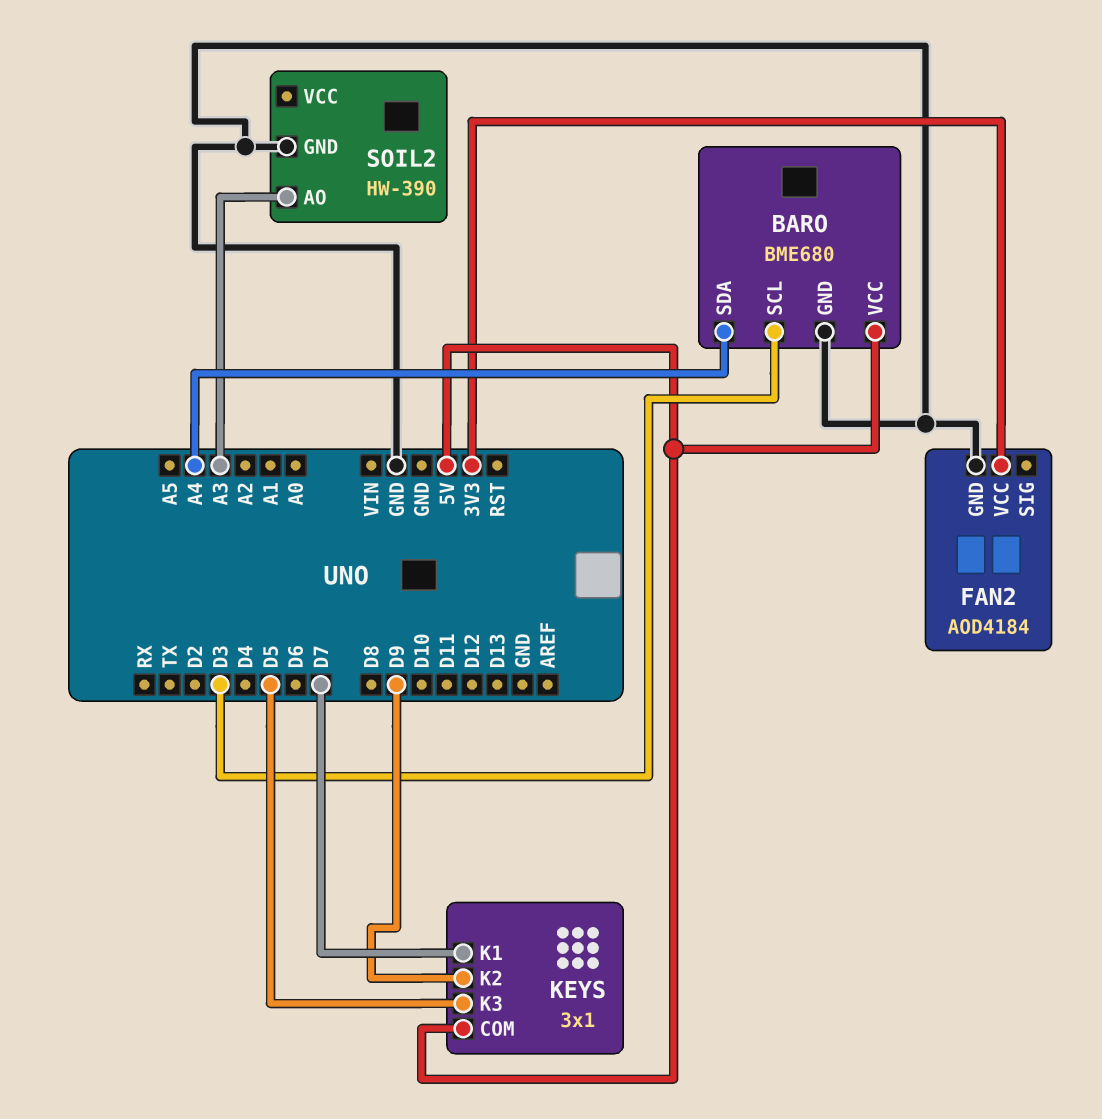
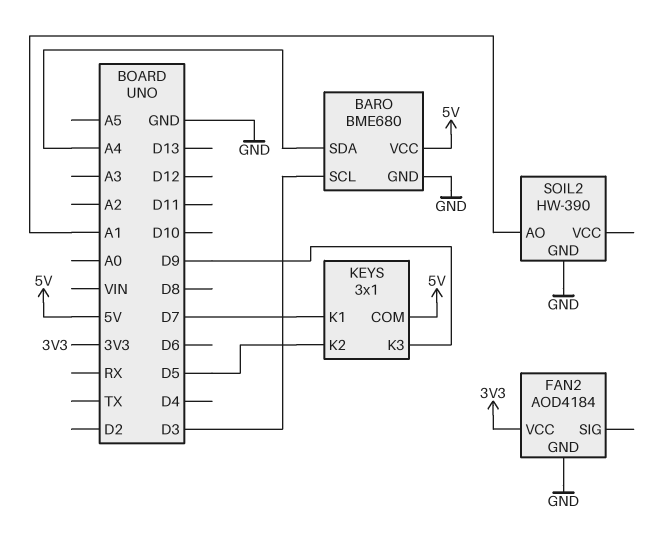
KEYS pin K2: D9 -> D5
KEYS pin K3: D5 -> D9
SOIL2 pin AO: A3 -> A1

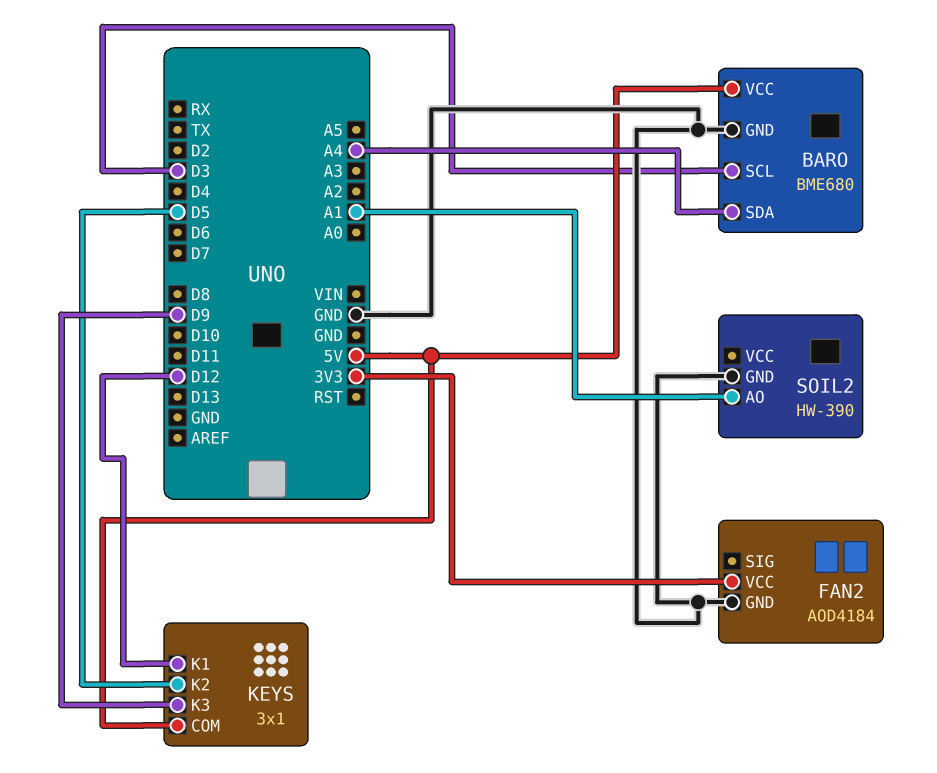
KEYS pin K1: D7 -> D12

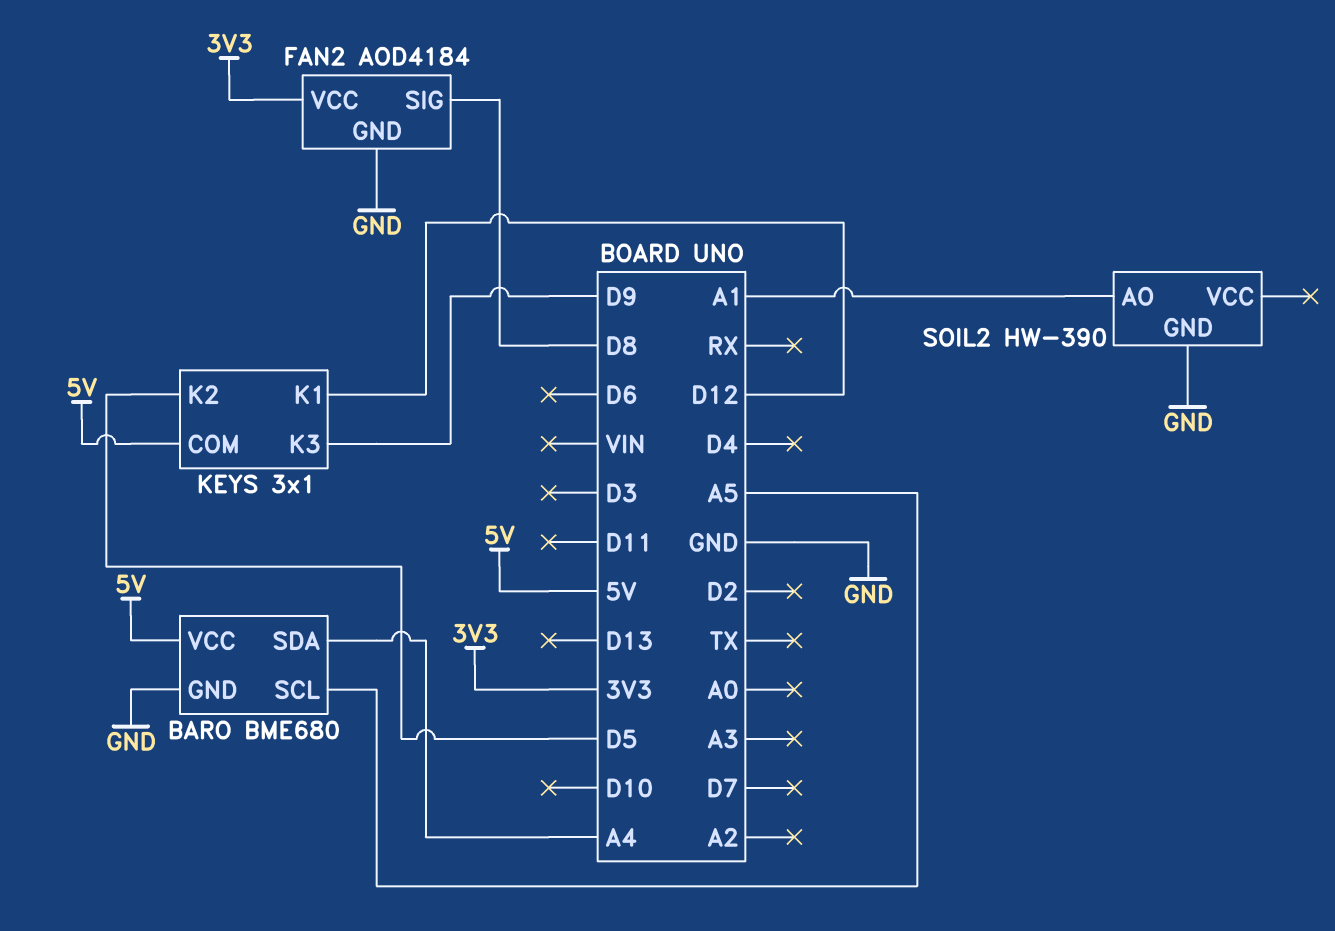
BARO pin SCL: D3 -> A5
FAN2 pin SIG: none -> D8

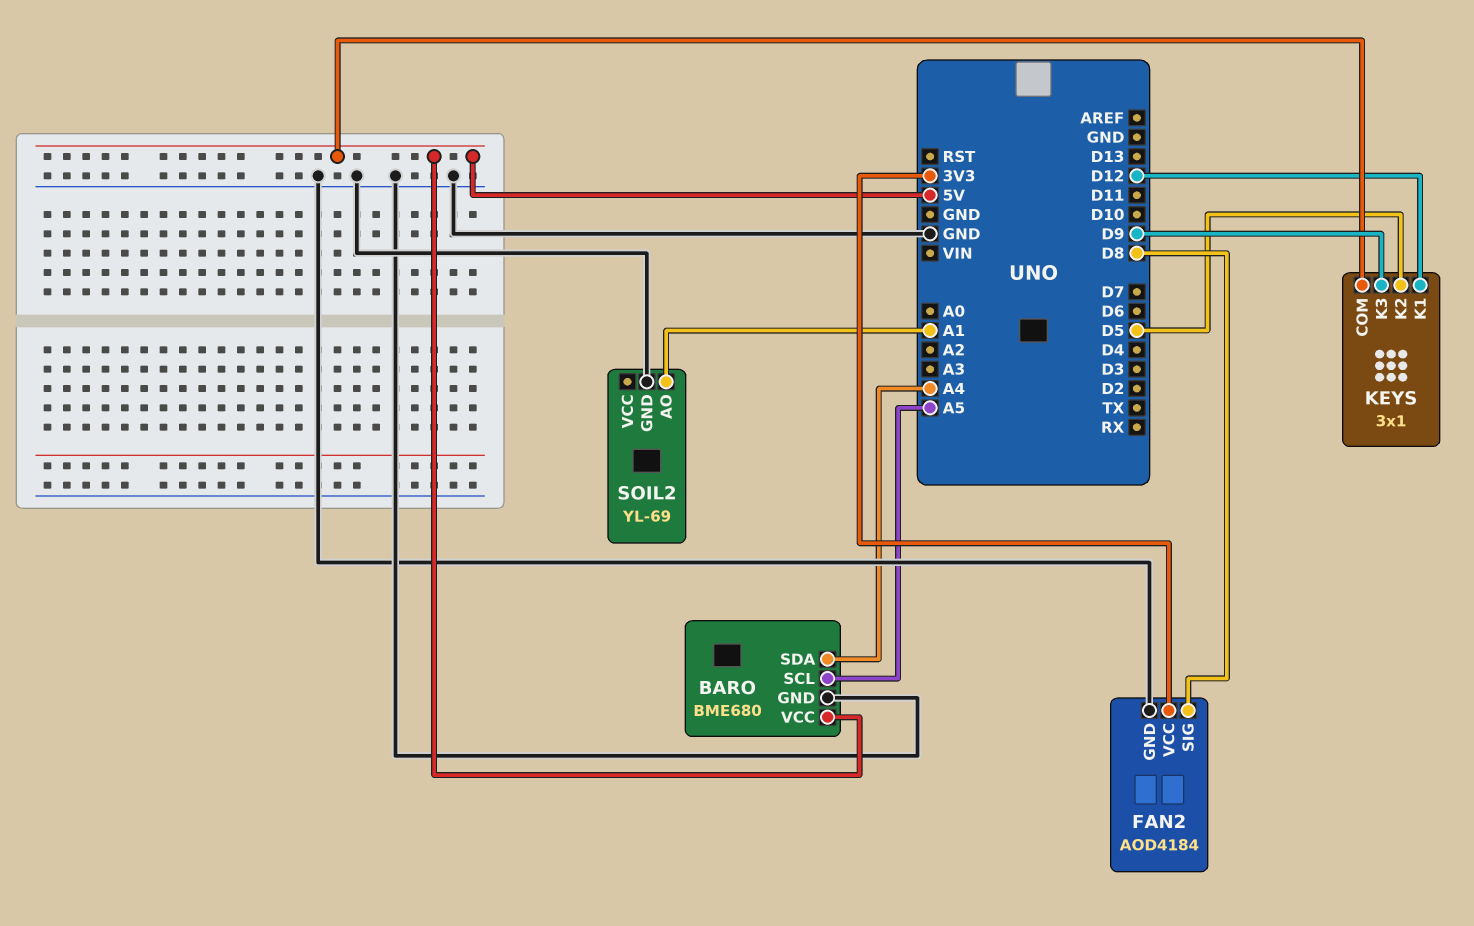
SOIL2: HW-390 -> YL-69

